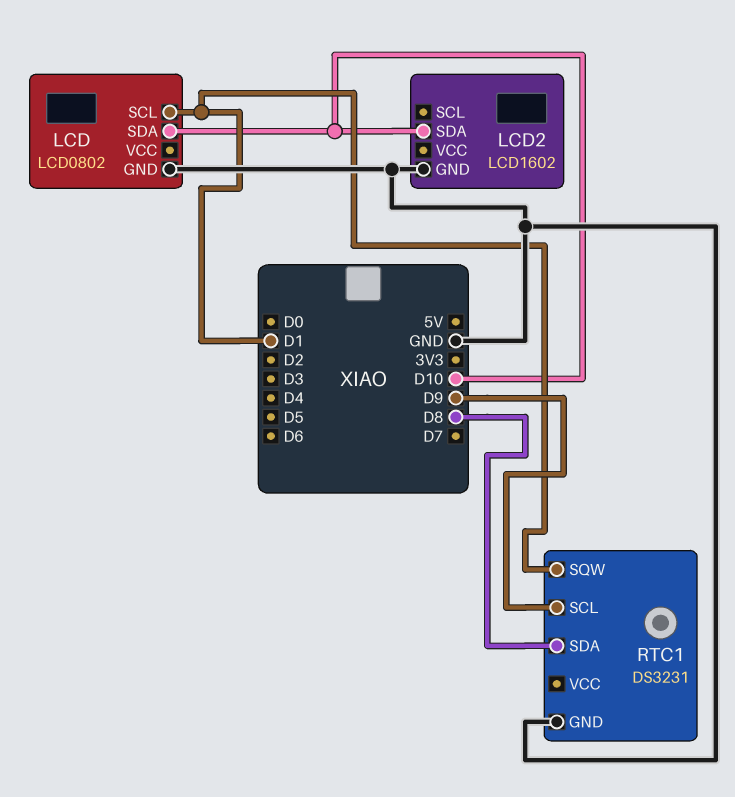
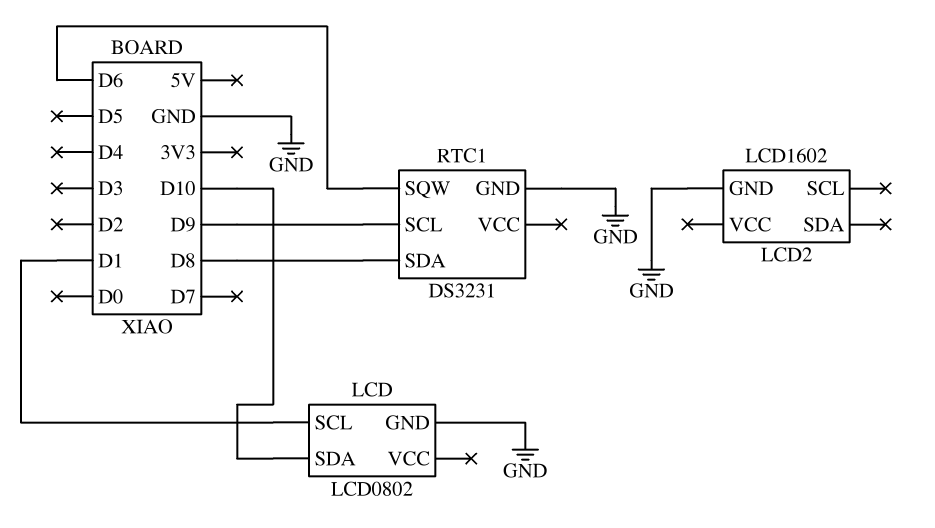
LCD2 pin SDA: D10 -> none
RTC1 pin SQW: D1 -> D6

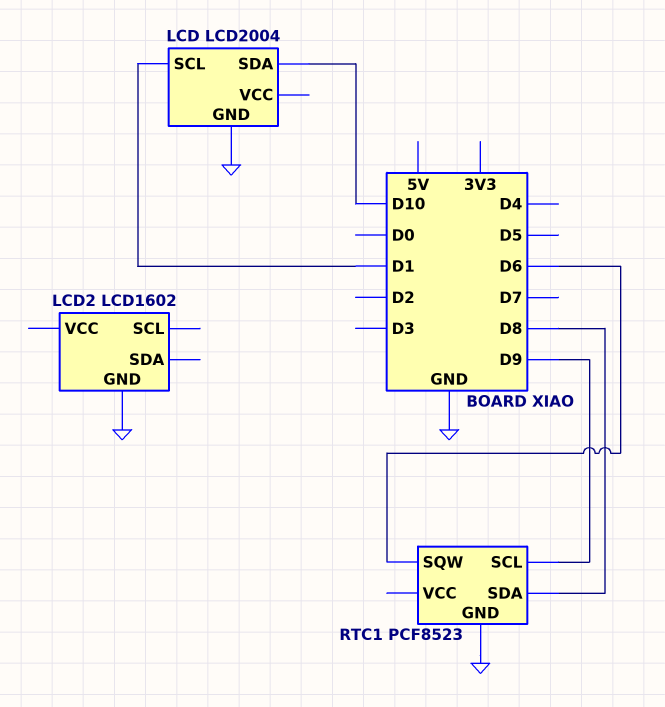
LCD: LCD0802 -> LCD2004
RTC1: DS3231 -> PCF8523

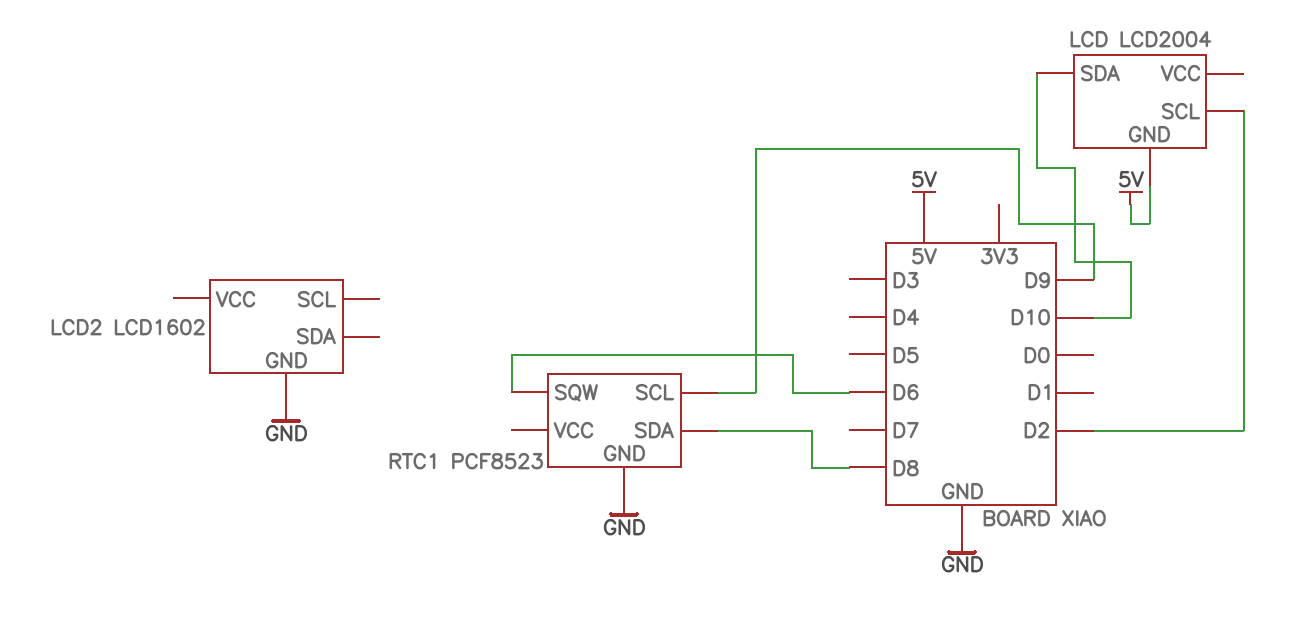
LCD pin GND: GND -> 5V
LCD pin SCL: D1 -> D2

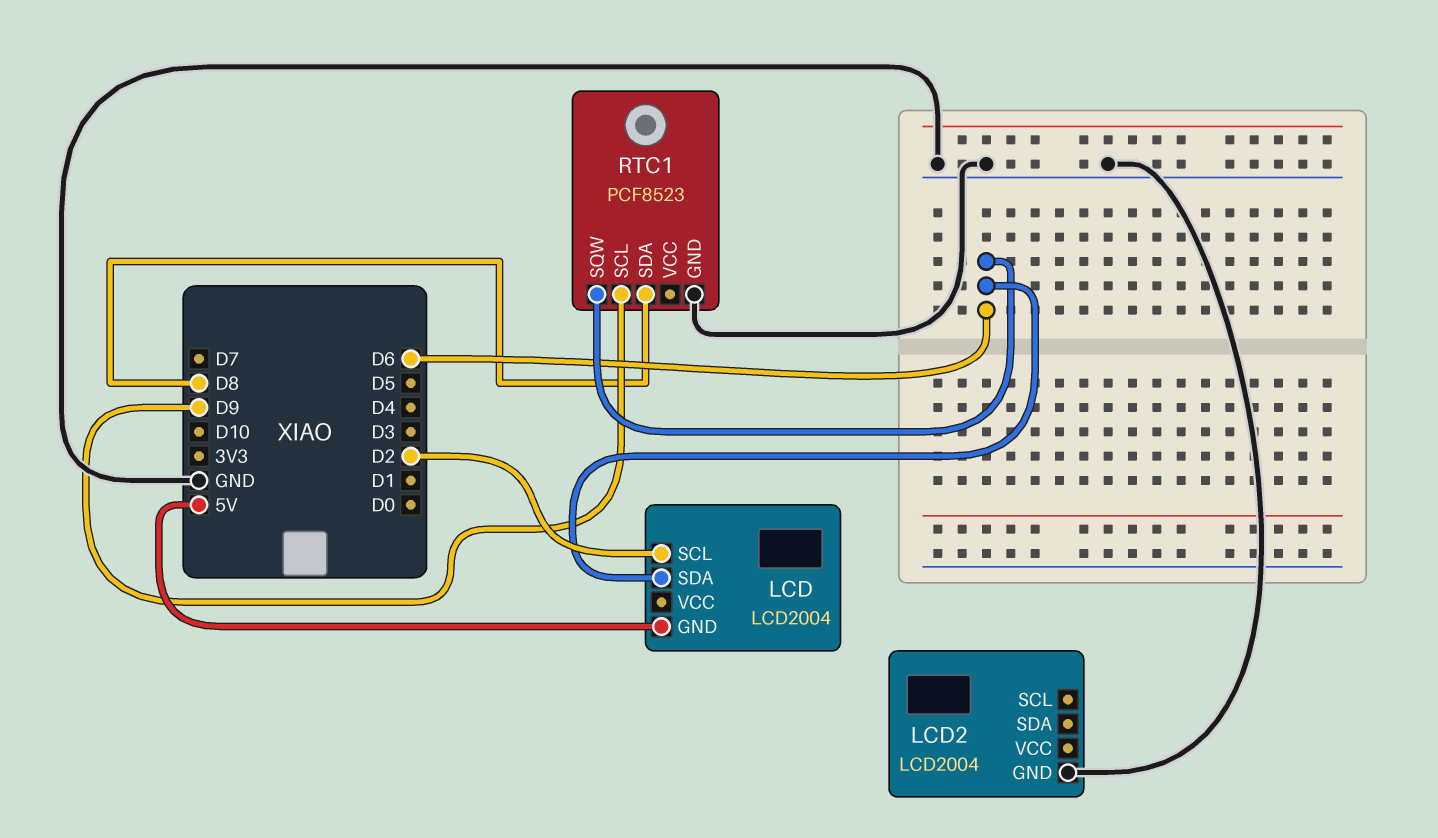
LCD pin SDA: D10 -> D6
LCD2: LCD1602 -> LCD2004

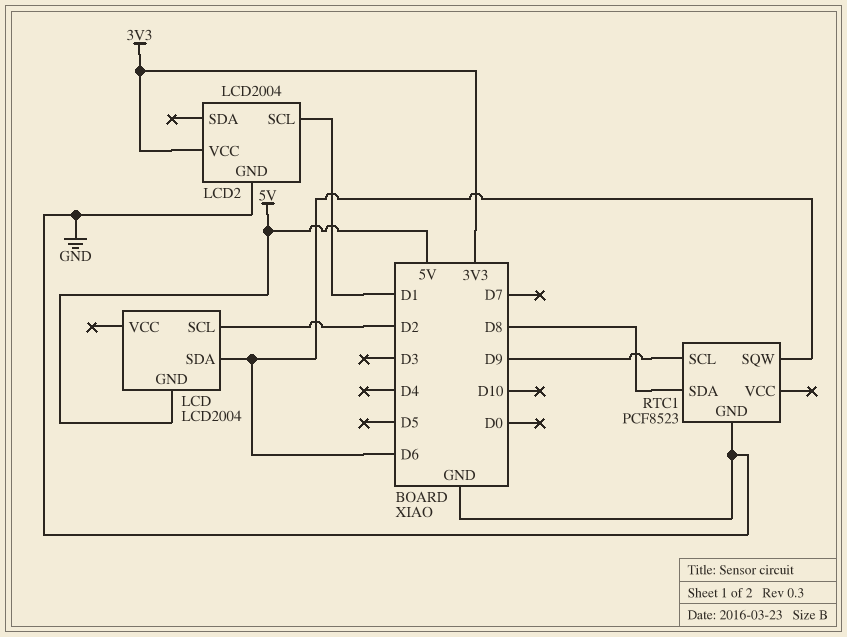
LCD2 pin SCL: none -> D1
LCD2 pin VCC: none -> 3V3

